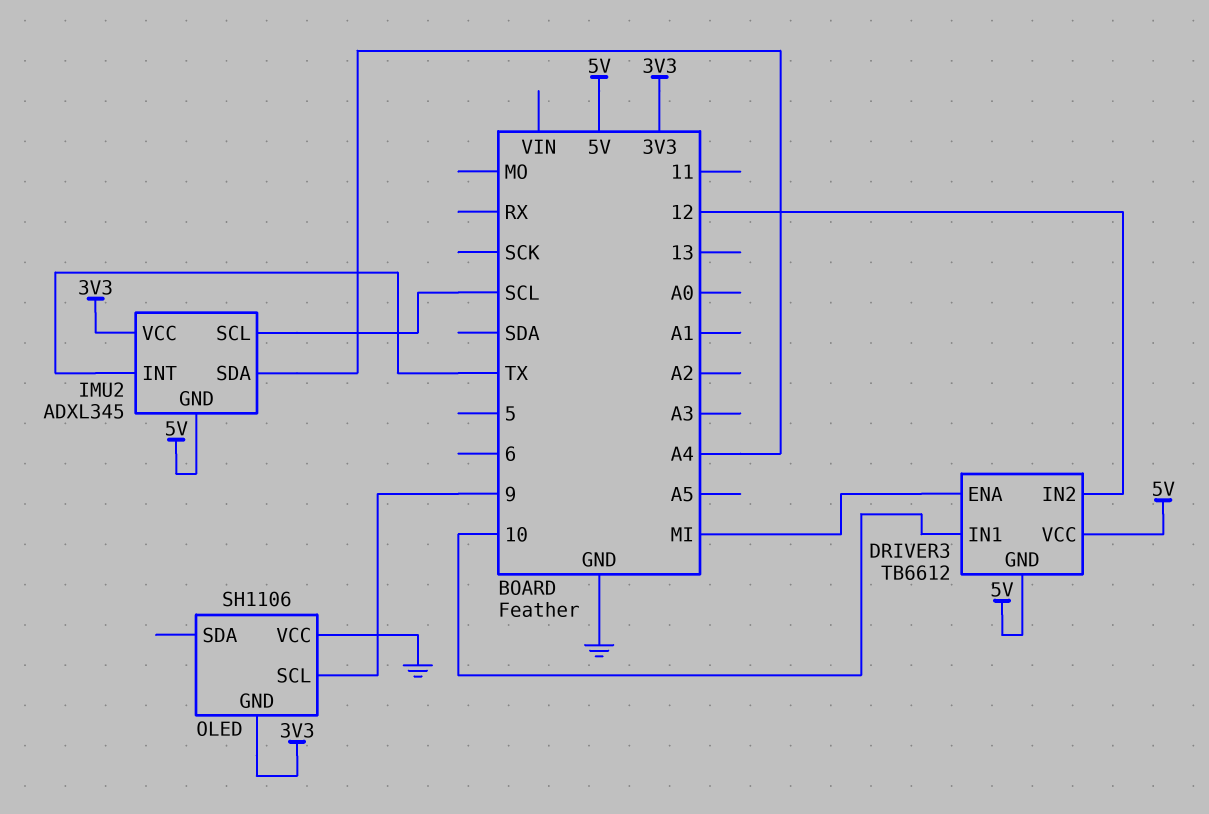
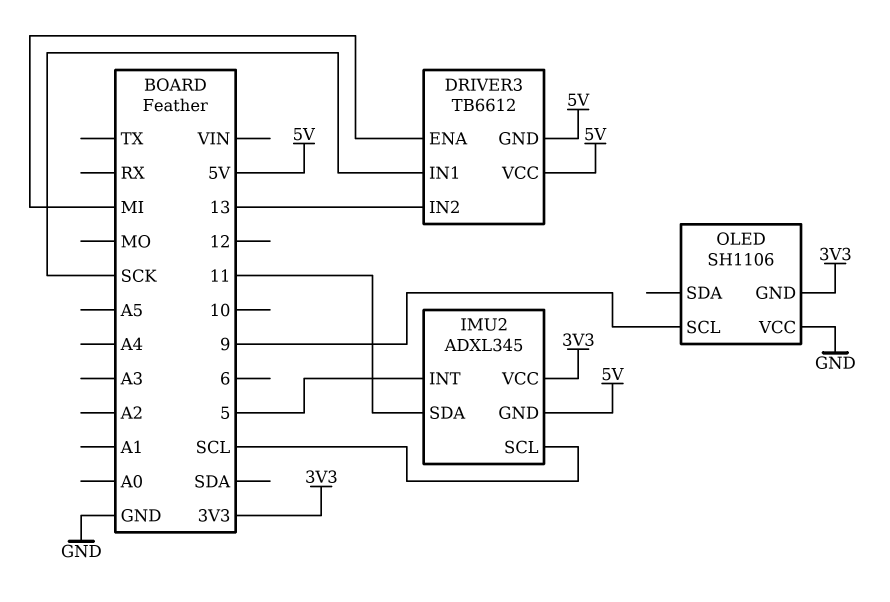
DRIVER3 pin IN1: 10 -> SCK
DRIVER3 pin IN2: 12 -> 13
IMU2 pin INT: TX -> 5
IMU2 pin SDA: A4 -> 11

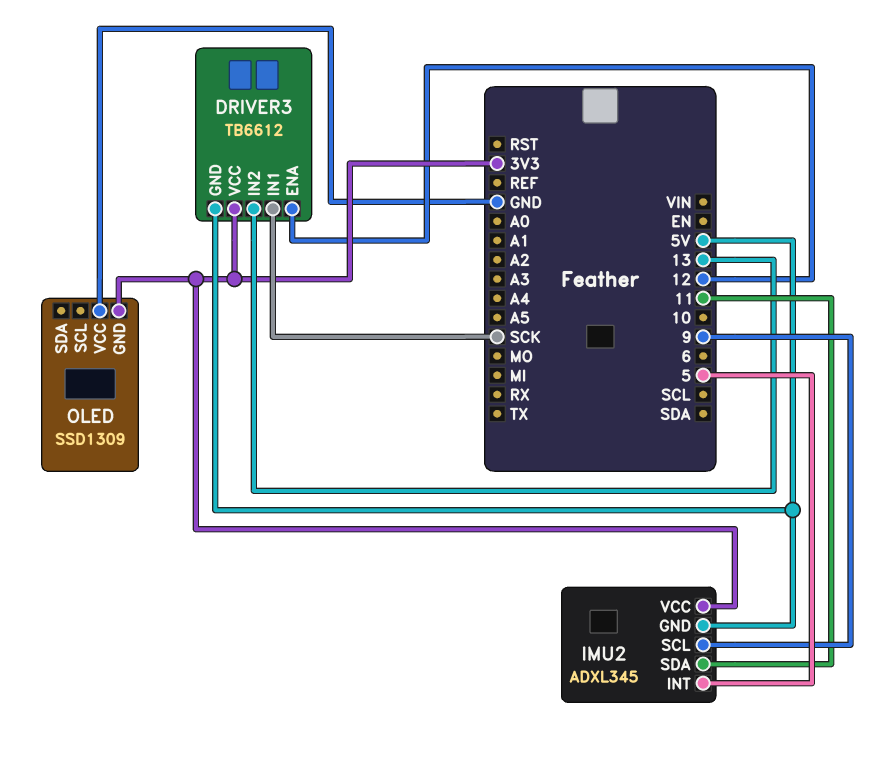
DRIVER3 pin ENA: MI -> 12
DRIVER3 pin VCC: 5V -> 3V3
IMU2 pin SCL: SCL -> 9
OLED: SH1106 -> SSD1309
OLED pin SCL: 9 -> none

